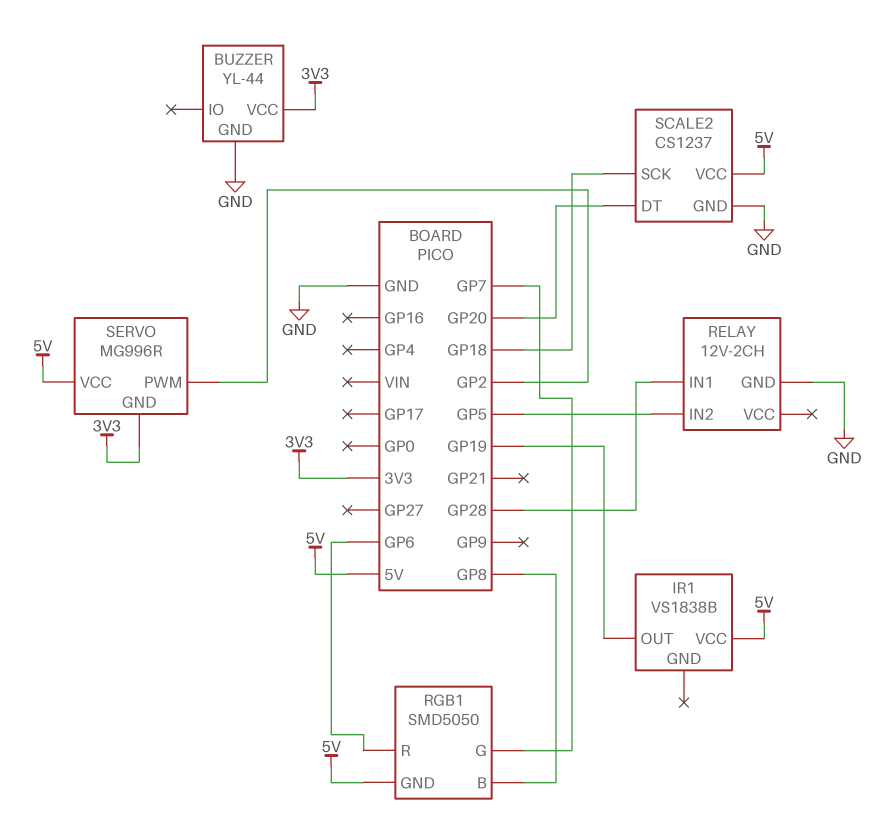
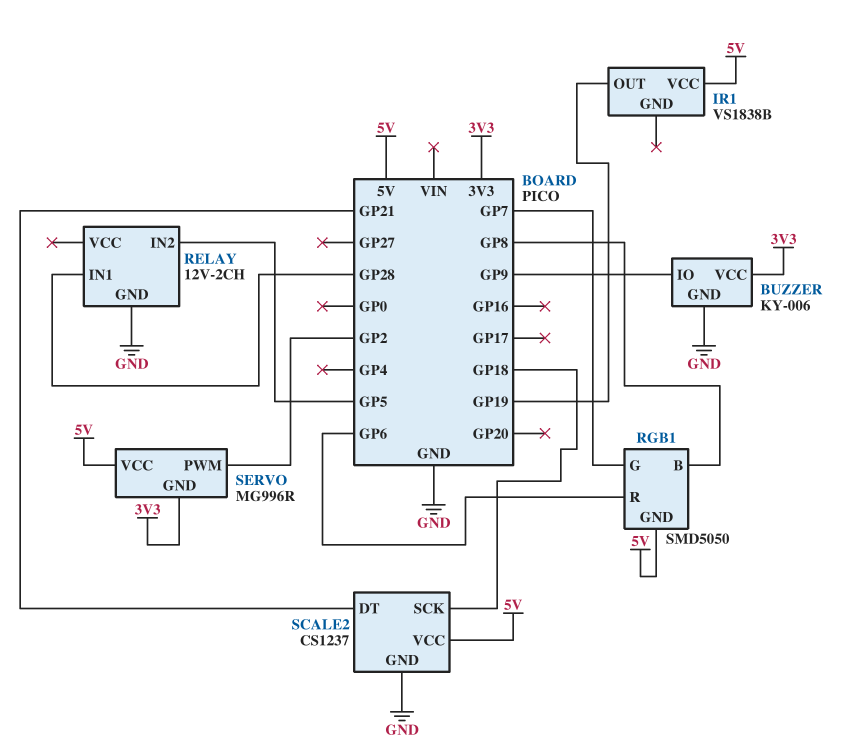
BUZZER: YL-44 -> KY-006
BUZZER pin IO: none -> GP9
SCALE2 pin DT: GP20 -> GP21

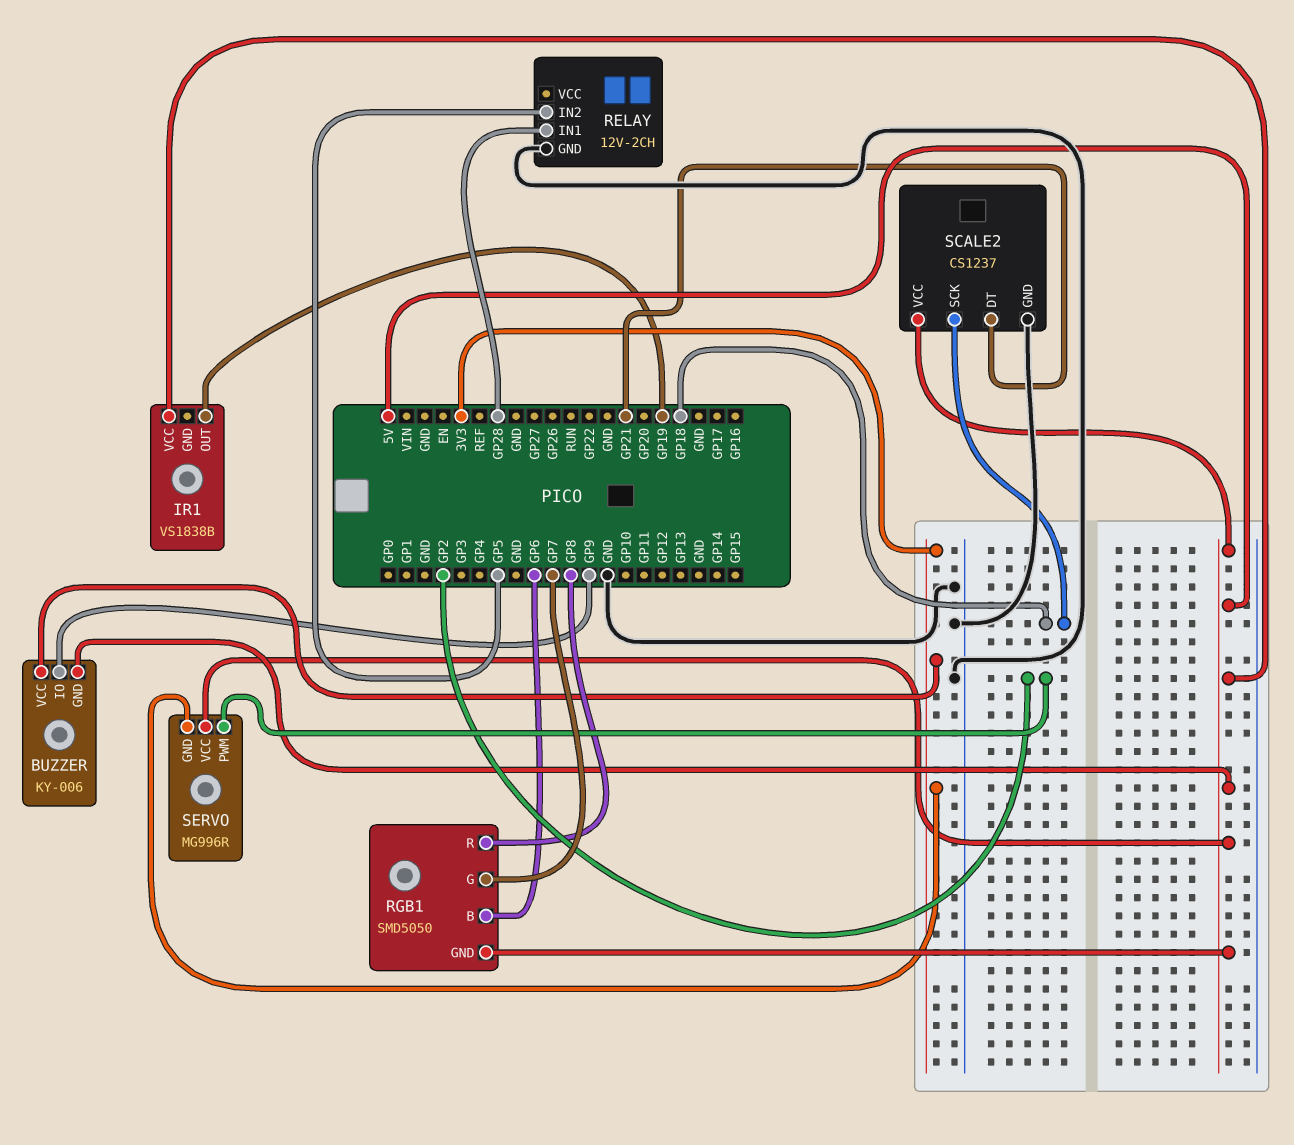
BUZZER pin GND: GND -> 5V
RGB1 pin B: GP8 -> GP6
RGB1 pin R: GP6 -> GP8

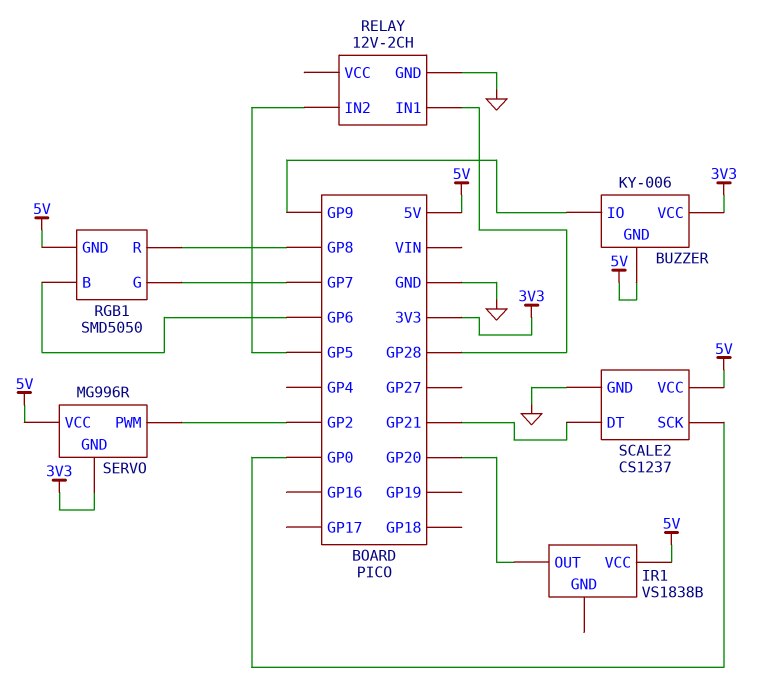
IR1 pin OUT: GP19 -> GP20
SCALE2 pin SCK: GP18 -> GP0

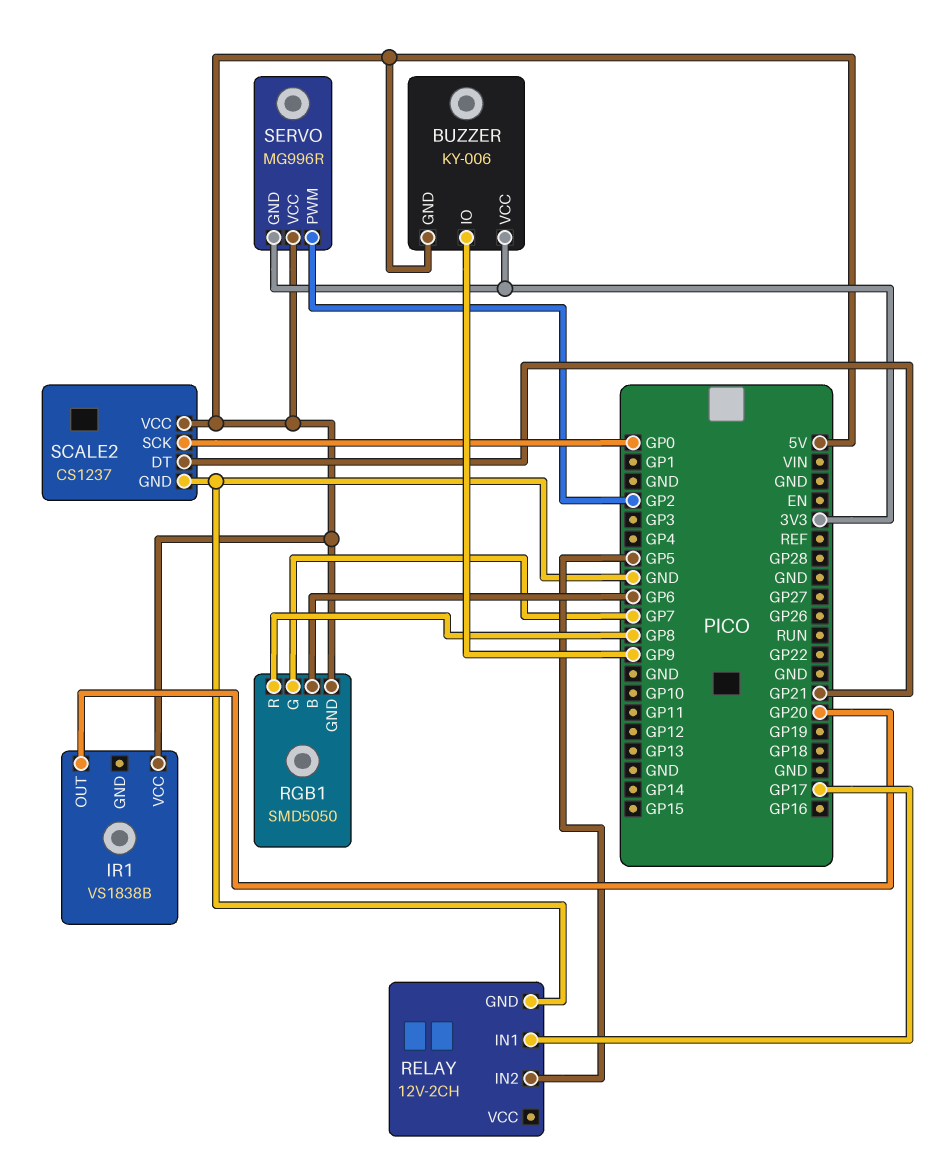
RELAY pin IN1: GP28 -> GP17

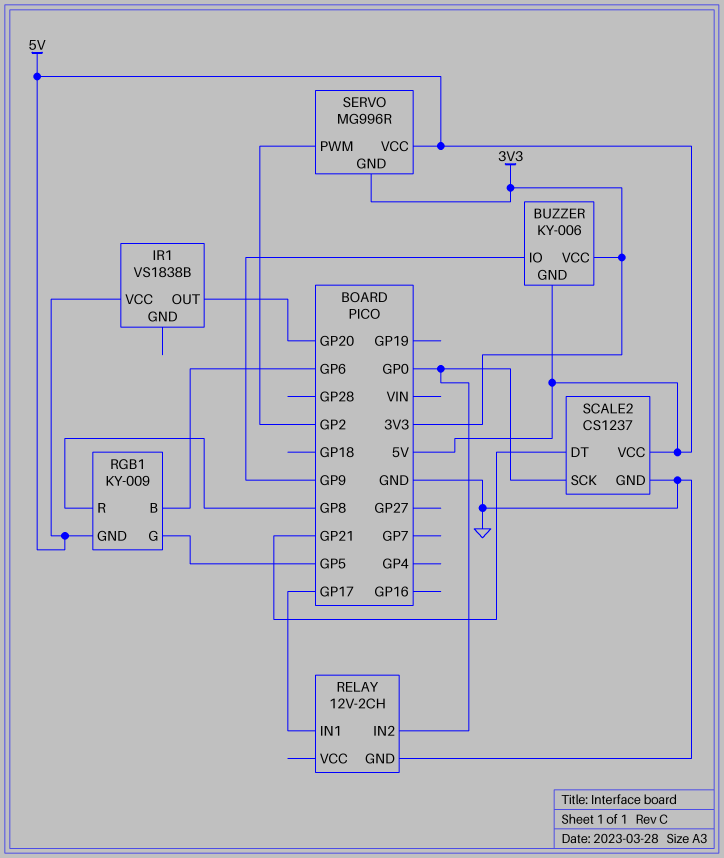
RELAY pin IN2: GP5 -> GP0
RGB1: SMD5050 -> KY-009
RGB1 pin G: GP7 -> GP5

